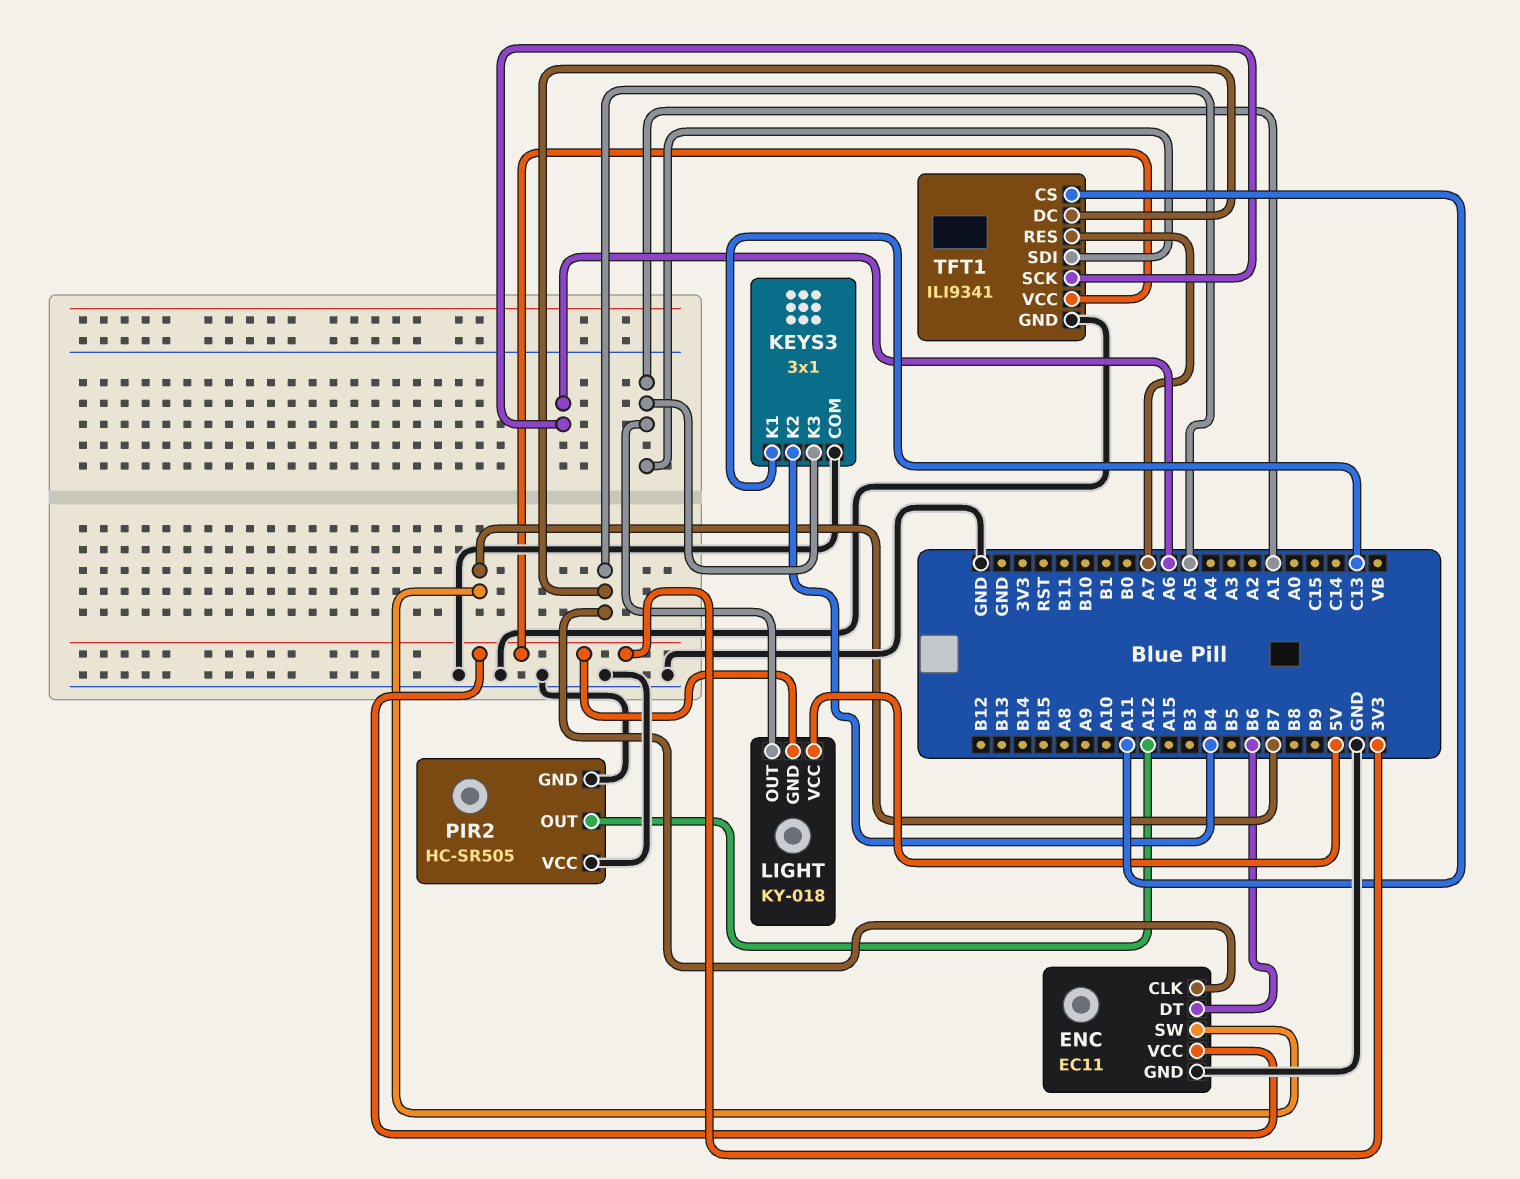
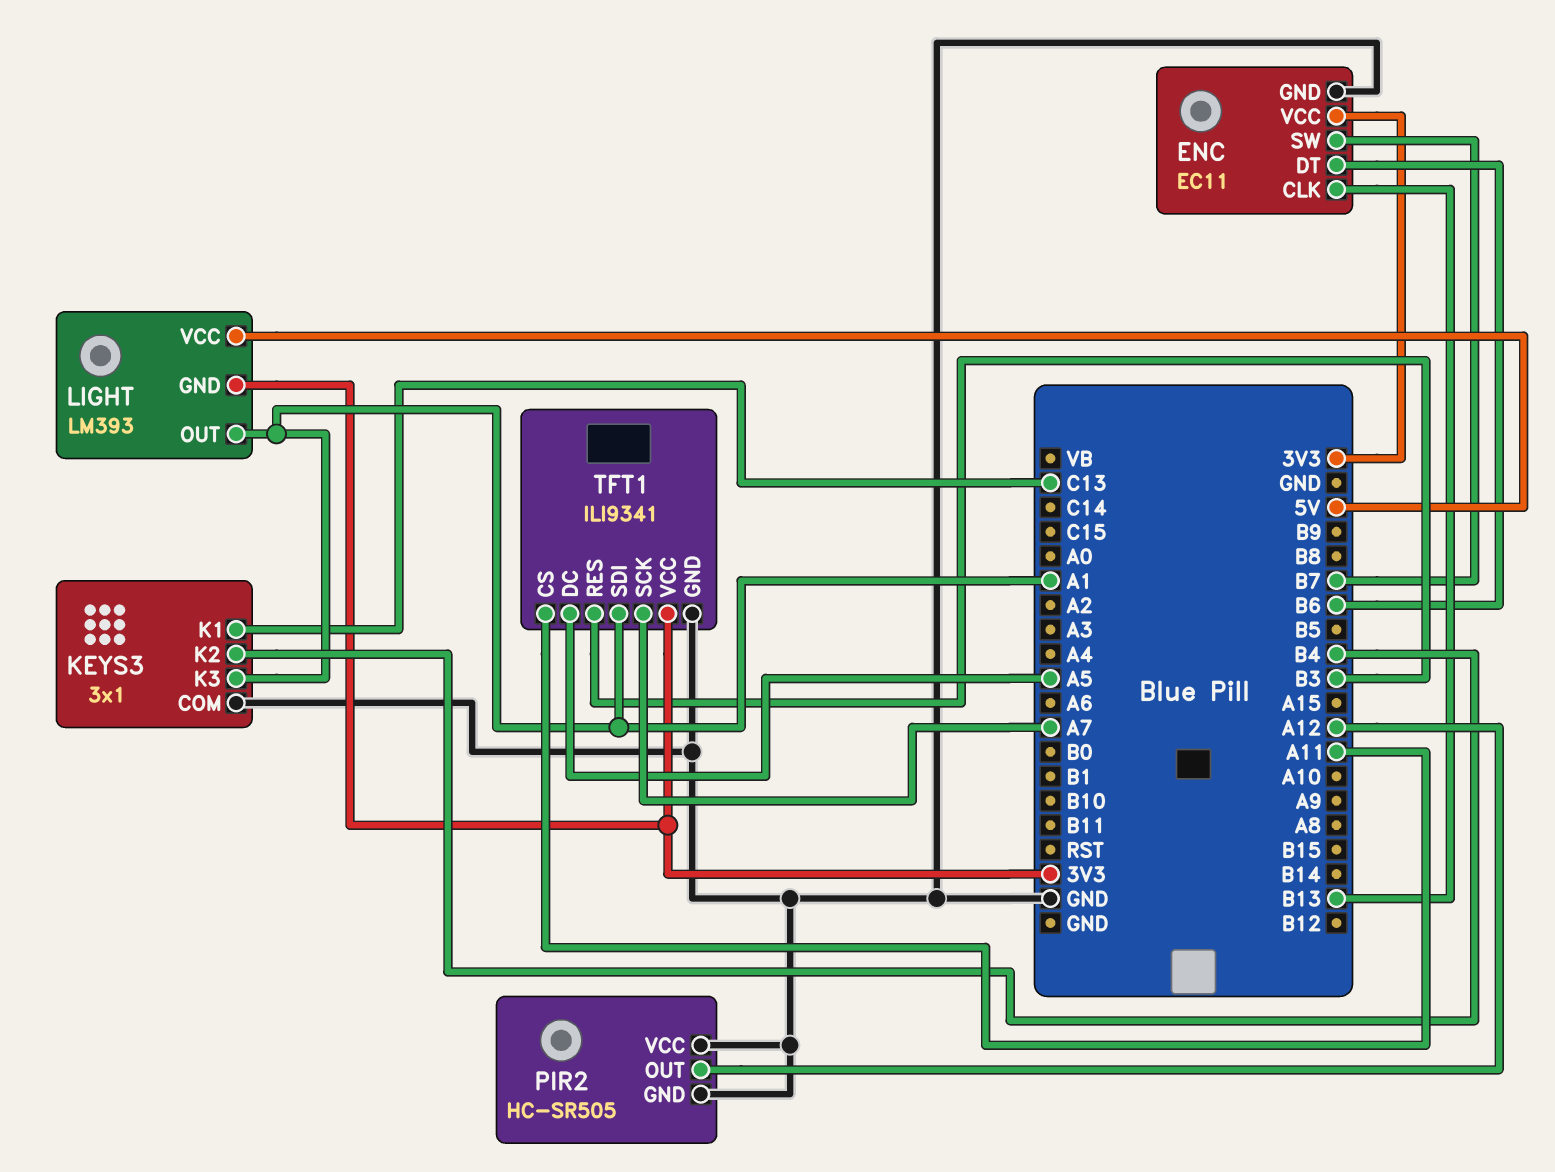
ENC pin CLK: A5 -> B13
LIGHT: KY-018 -> LM393
TFT1 pin RES: A7 -> B3
TFT1 pin SCK: A6 -> A7

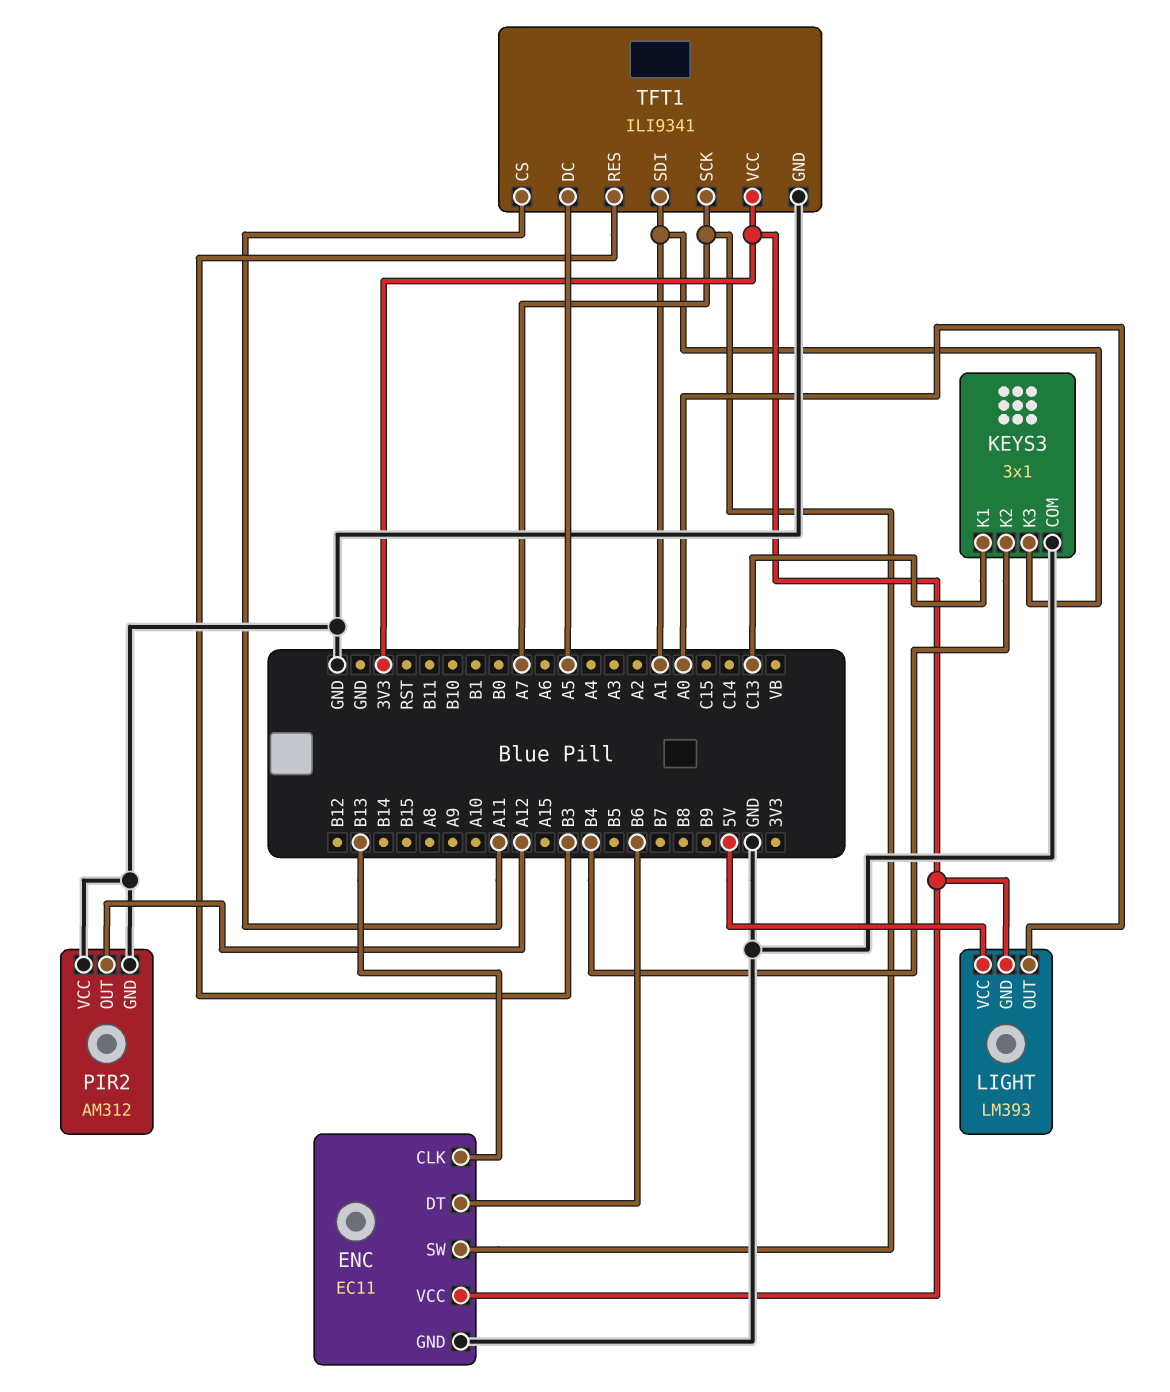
ENC pin SW: B7 -> A7
LIGHT pin OUT: A1 -> A0
PIR2: HC-SR505 -> AM312

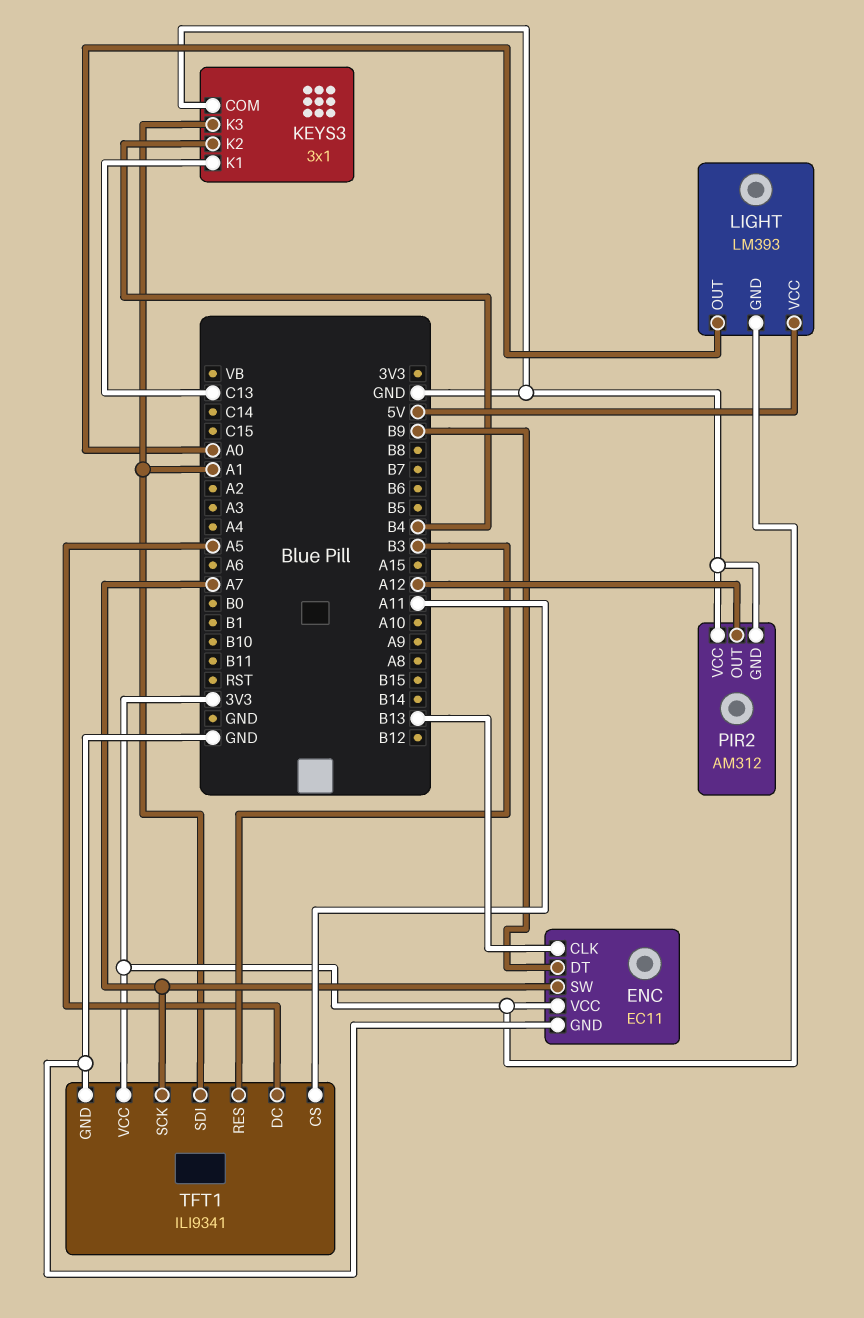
ENC pin DT: B6 -> B9

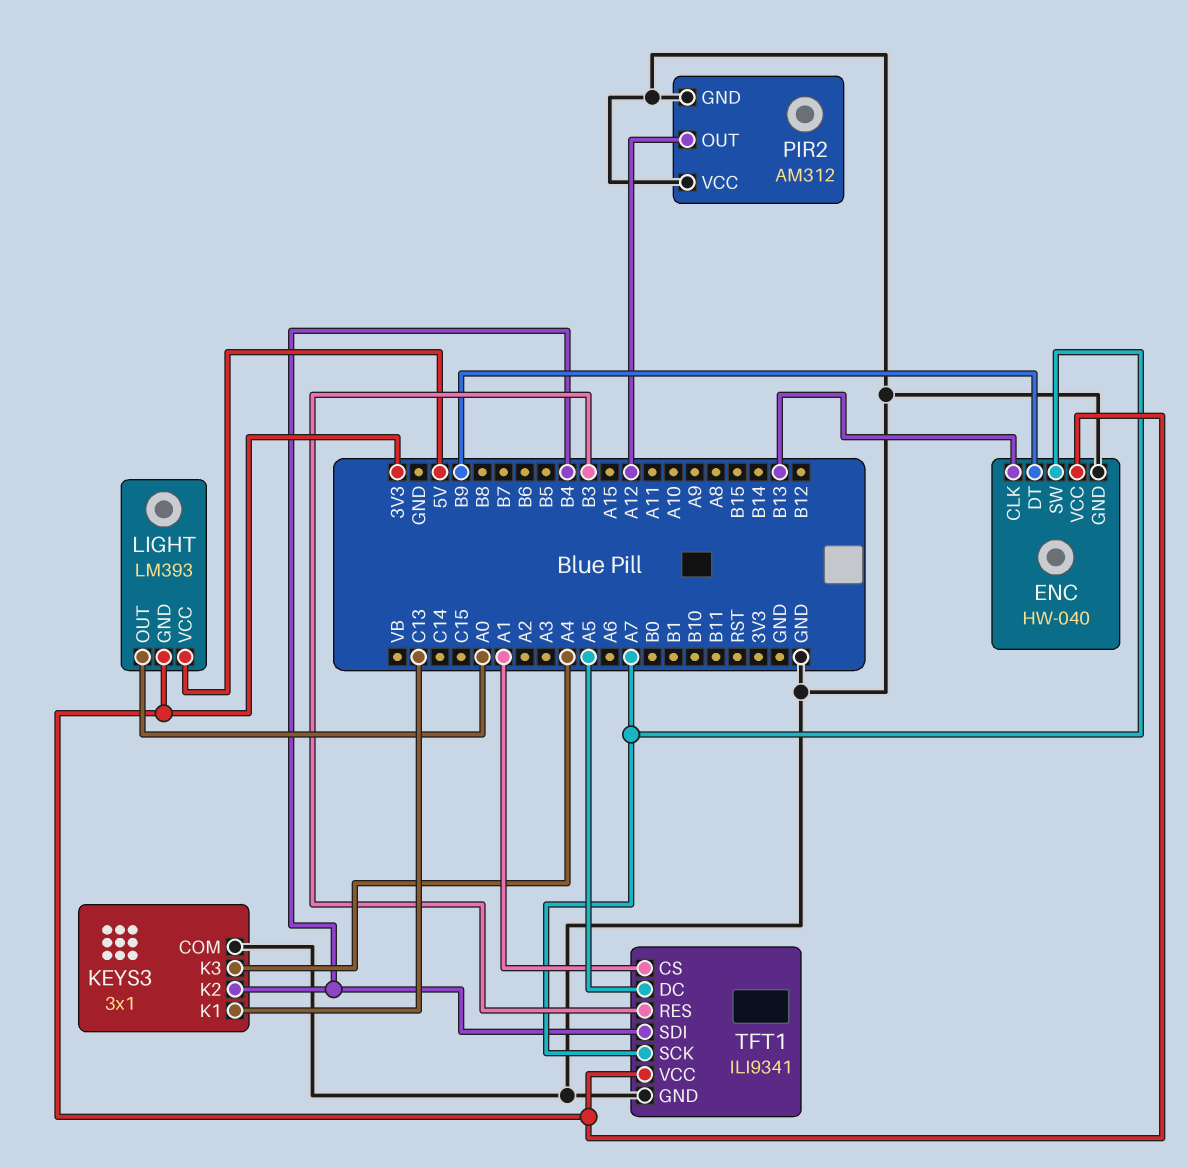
ENC: EC11 -> HW-040
KEYS3 pin K3: A1 -> A4
TFT1 pin CS: A11 -> A1
TFT1 pin SDI: A1 -> B4

